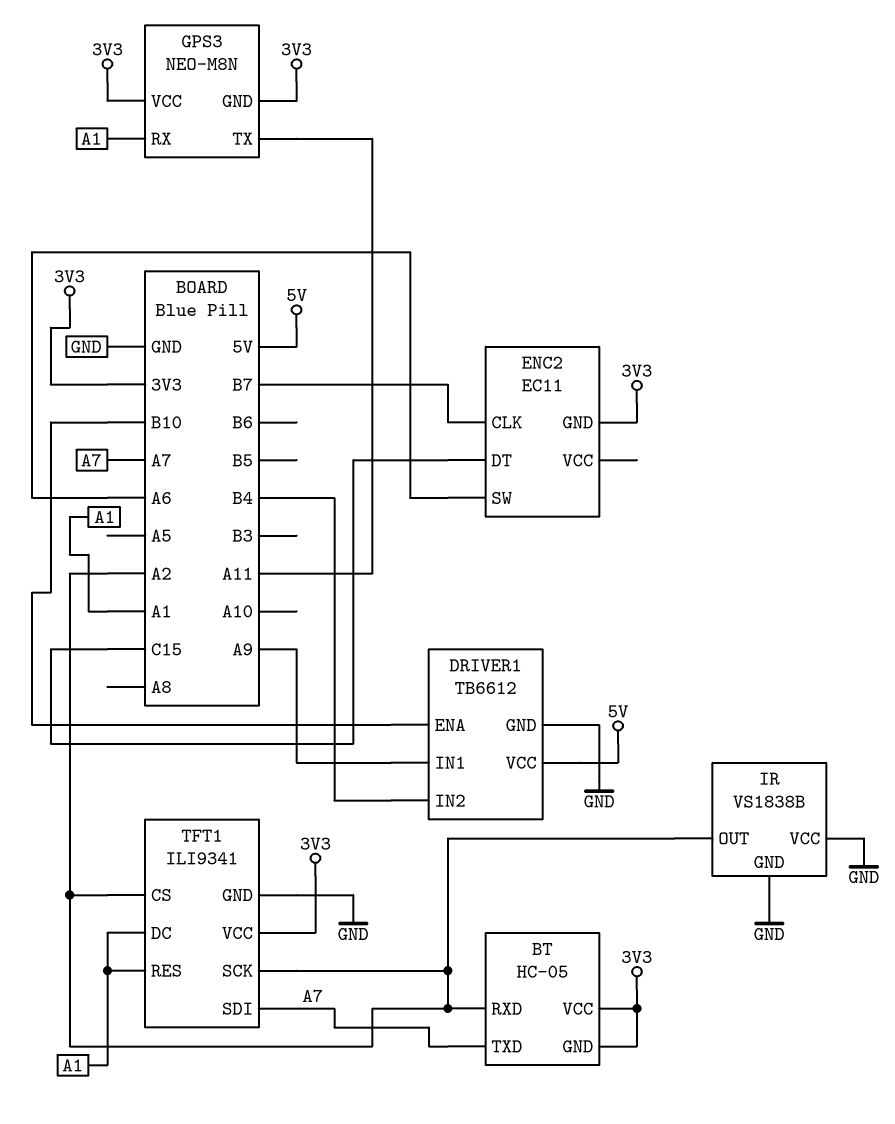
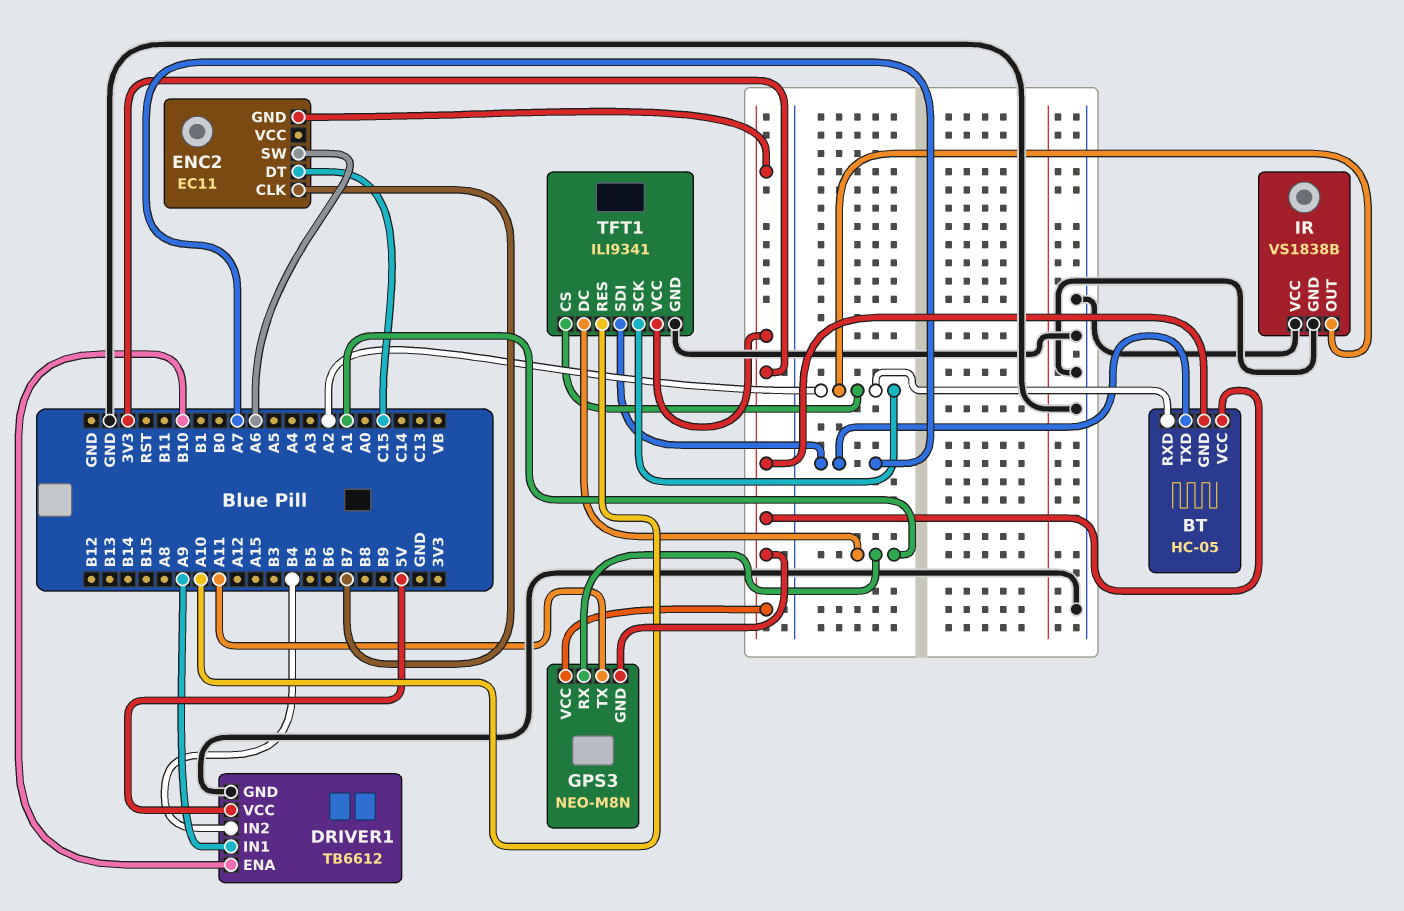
TFT1 pin RES: A1 -> A10

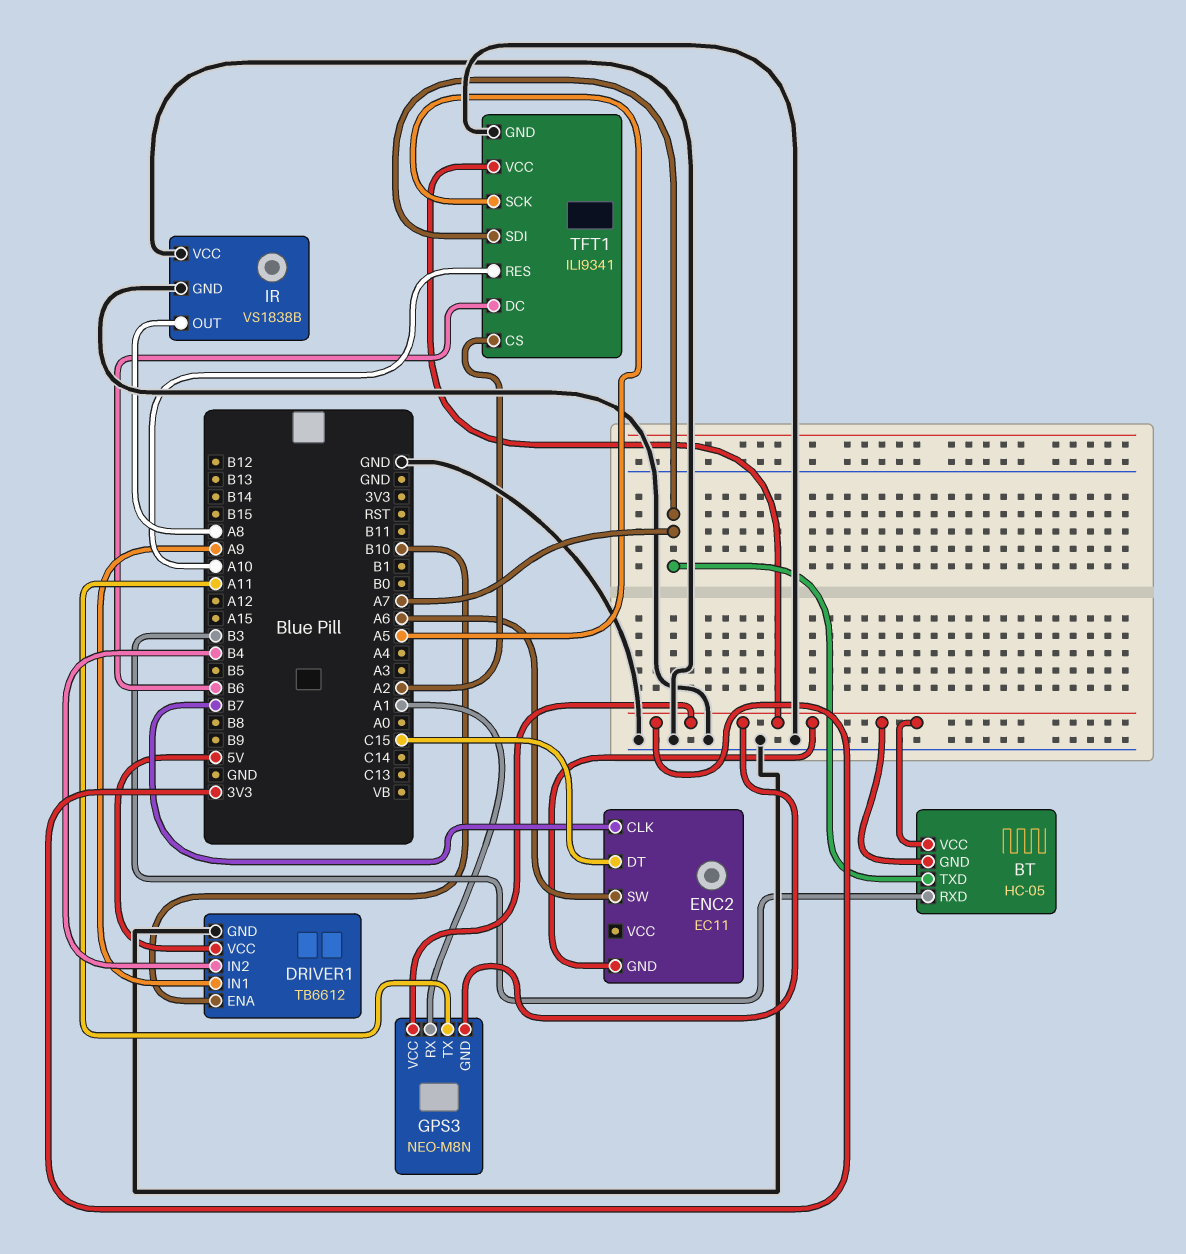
BT pin RXD: A2 -> B3
IR pin OUT: A2 -> A8
TFT1 pin DC: A1 -> B6
TFT1 pin SCK: A2 -> A5

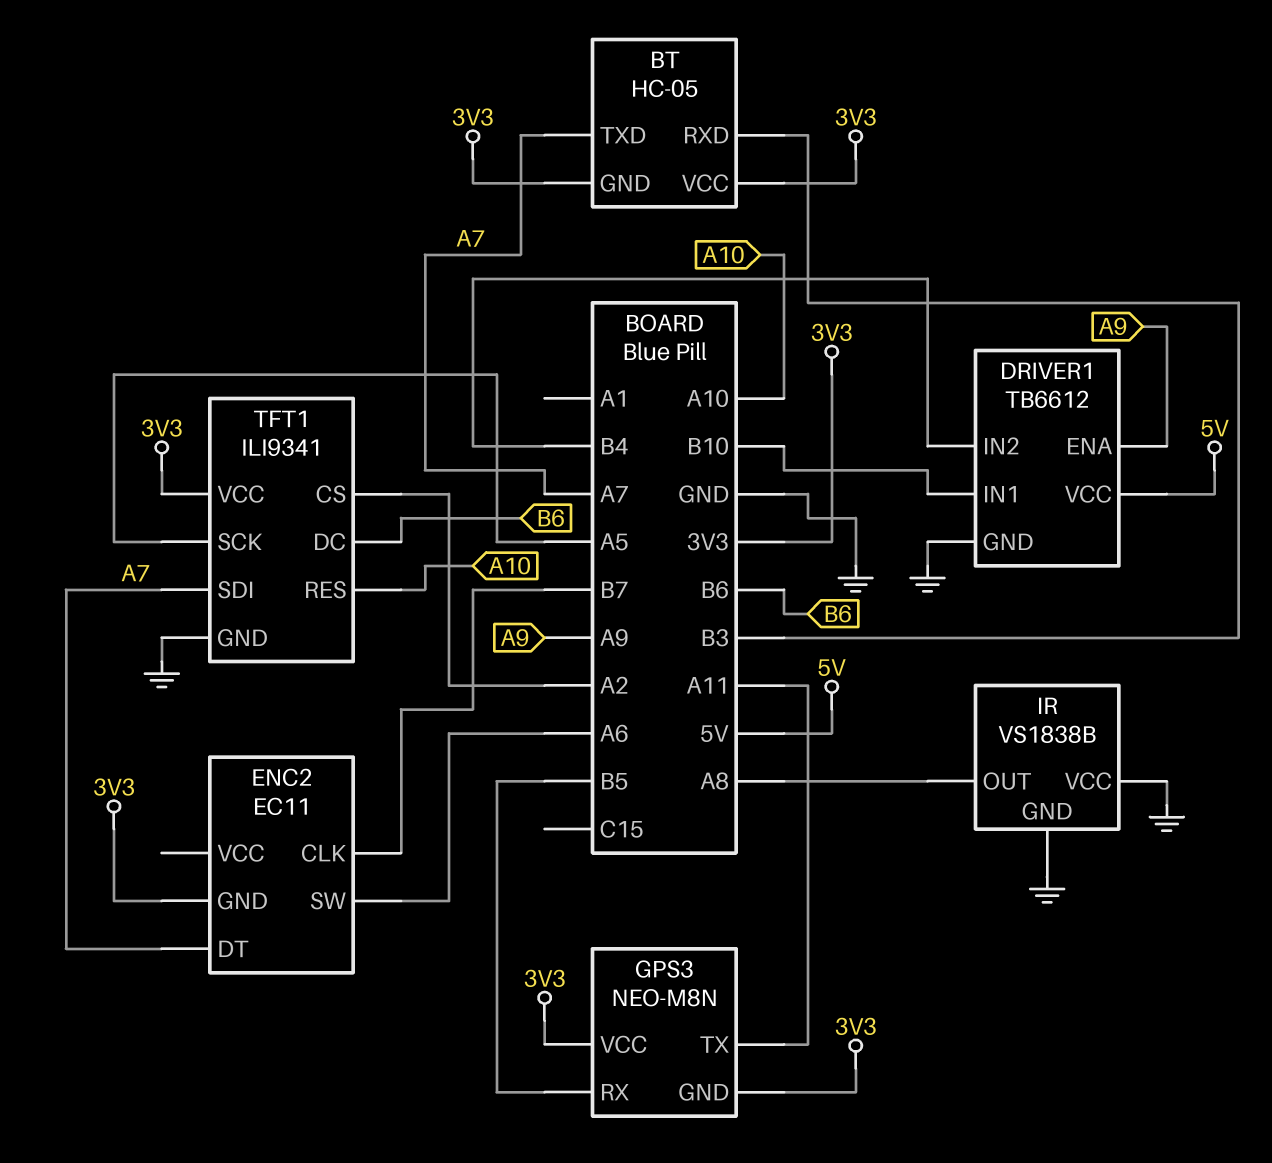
DRIVER1 pin ENA: B10 -> A9
DRIVER1 pin IN1: A9 -> B10
ENC2 pin DT: C15 -> A7
GPS3 pin RX: A1 -> B5

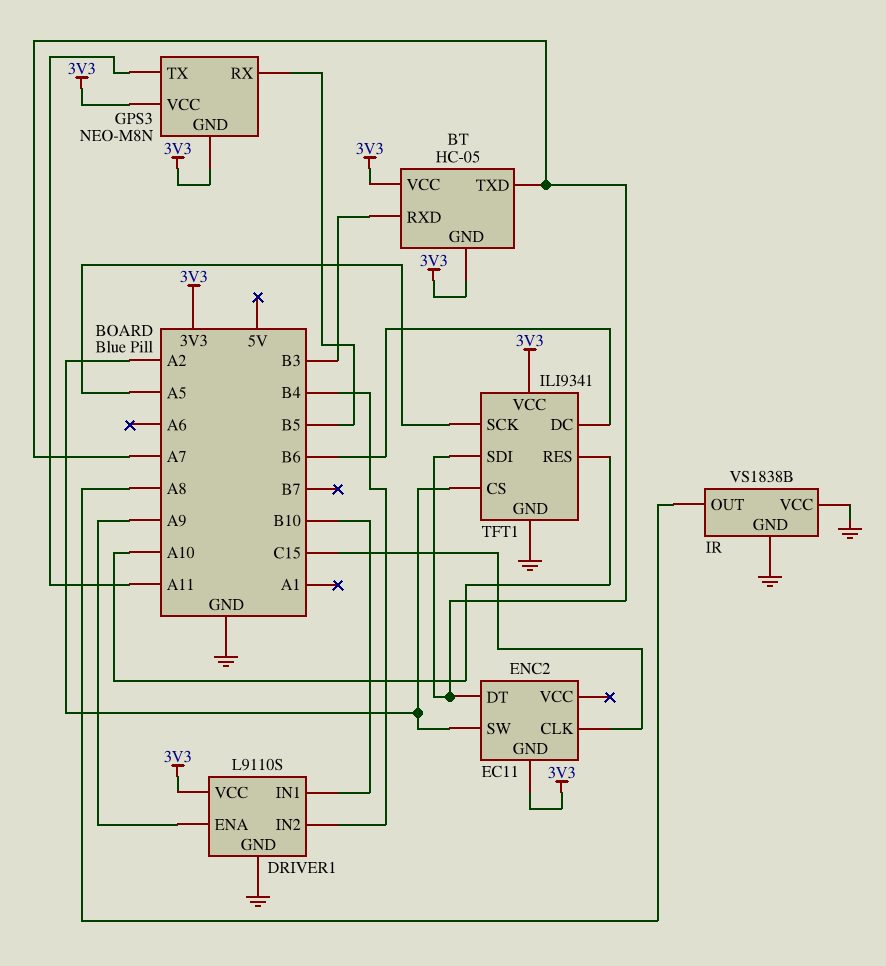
DRIVER1: TB6612 -> L9110S
DRIVER1 pin VCC: 5V -> 3V3
ENC2 pin CLK: B7 -> C15
ENC2 pin SW: A6 -> A2

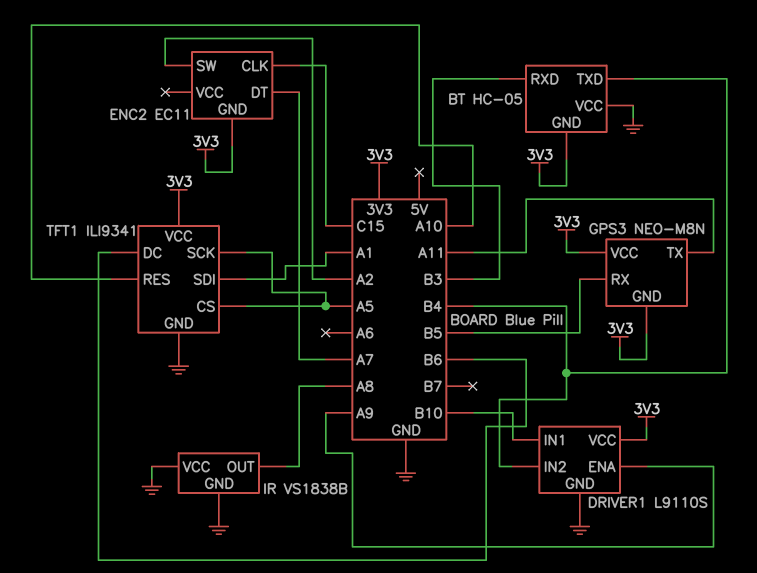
BT pin TXD: A7 -> B4
BT pin VCC: 3V3 -> GND
TFT1 pin CS: A2 -> A5
TFT1 pin SDI: A7 -> A1

